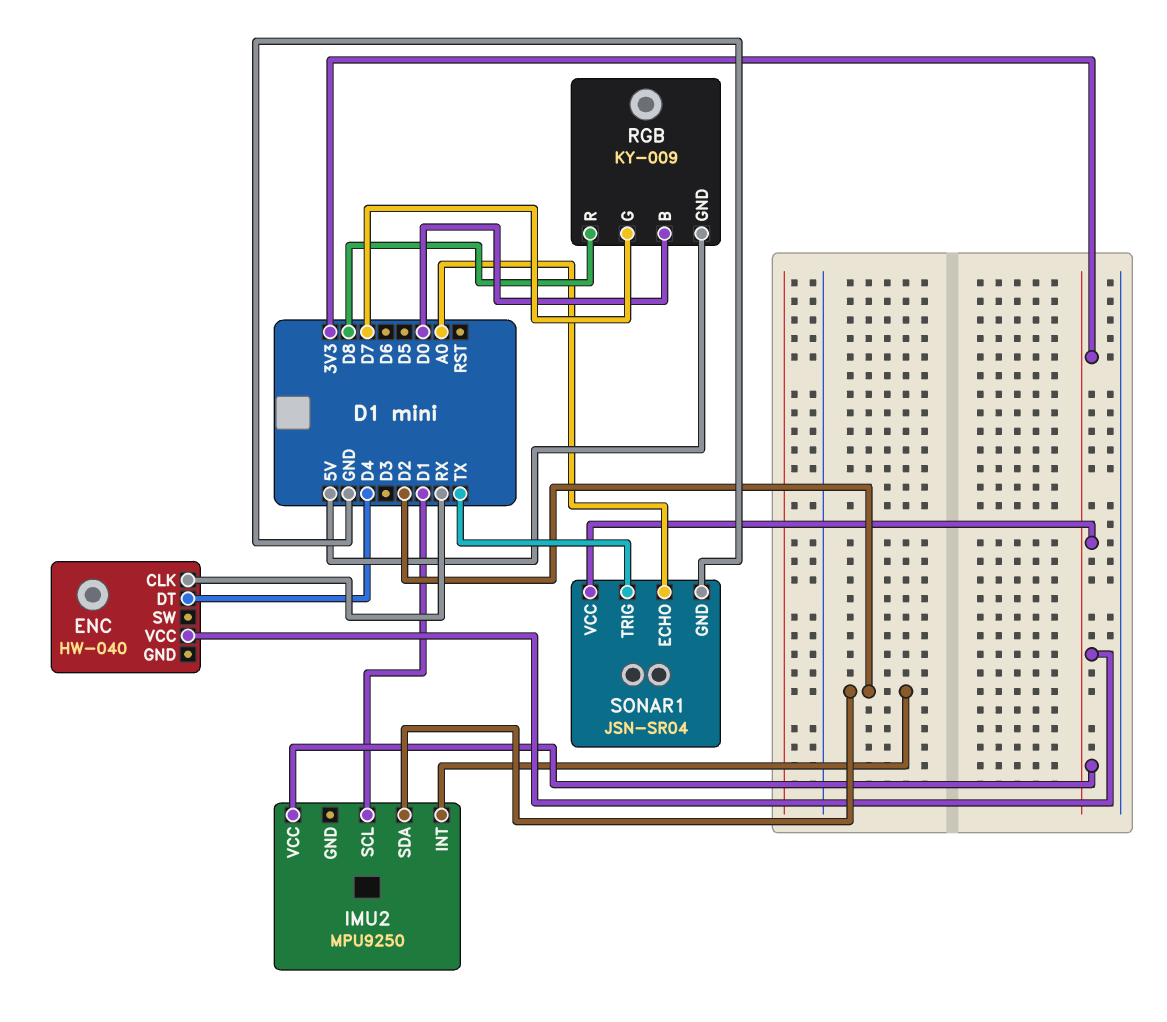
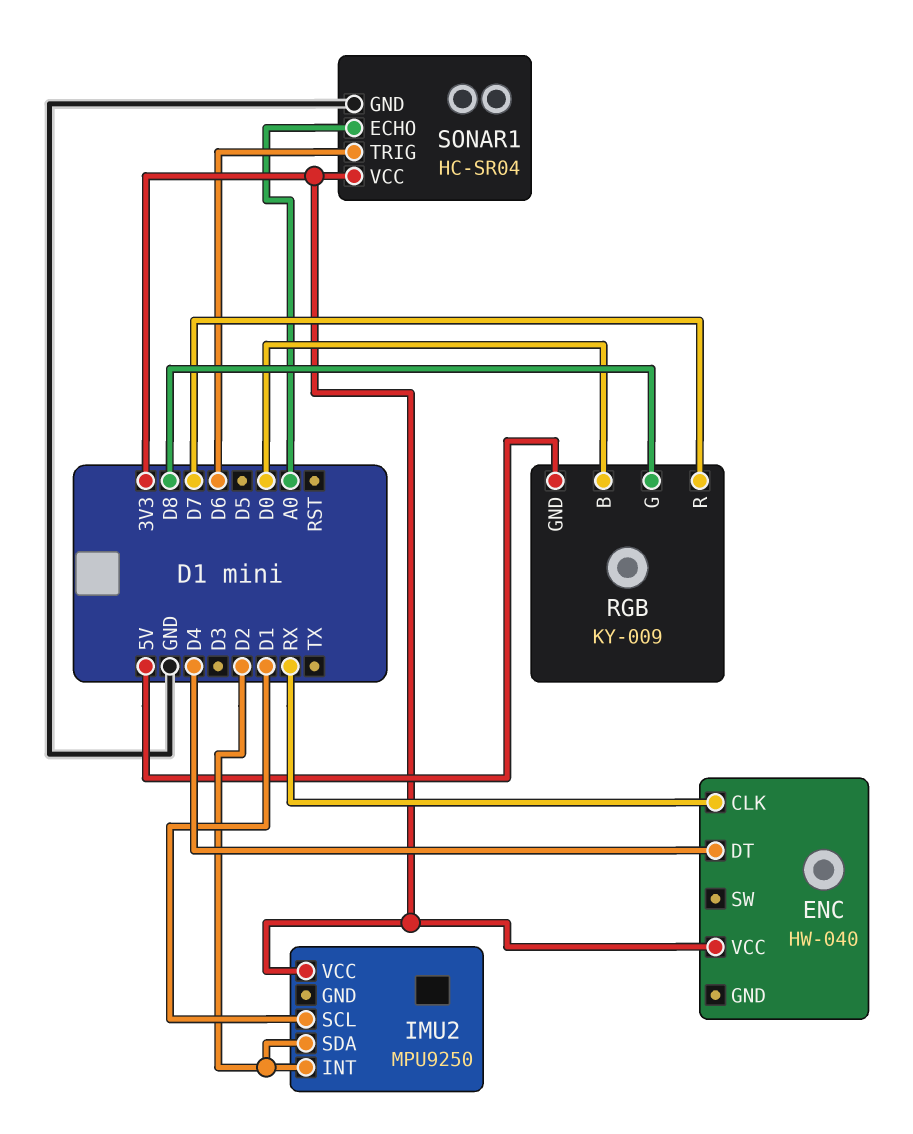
RGB pin G: D7 -> D8
RGB pin R: D8 -> D7
SONAR1: JSN-SR04 -> HC-SR04
SONAR1 pin TRIG: TX -> D6

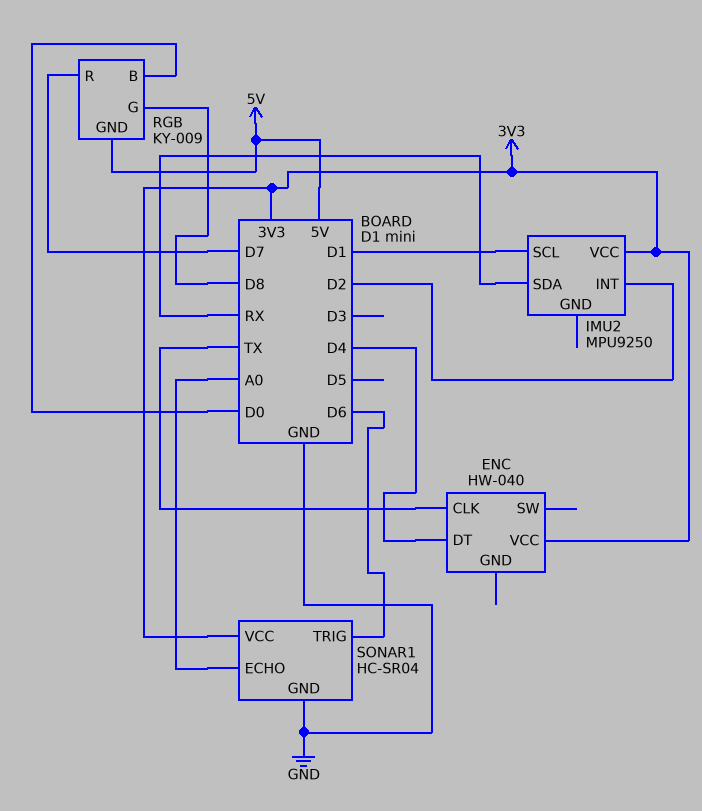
ENC pin CLK: RX -> TX
IMU2 pin SDA: D2 -> RX

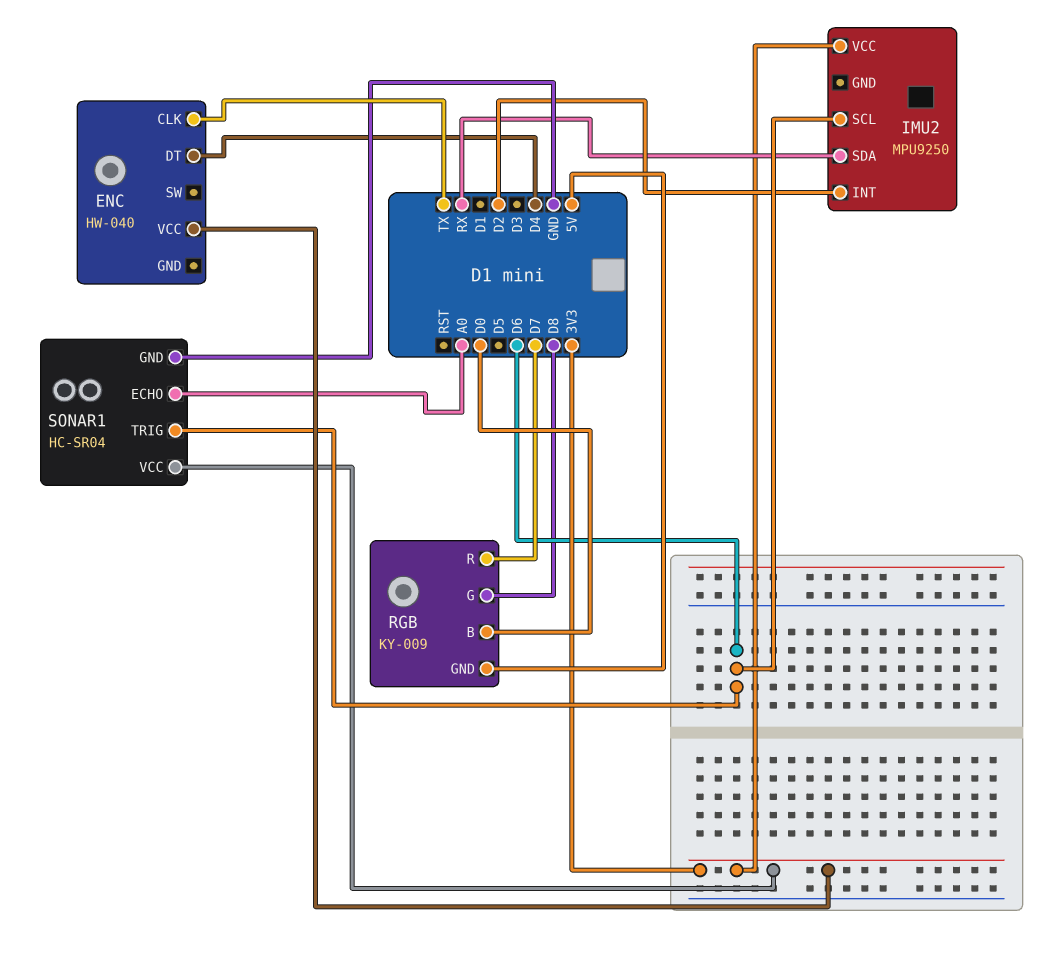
IMU2 pin SCL: D1 -> D6

